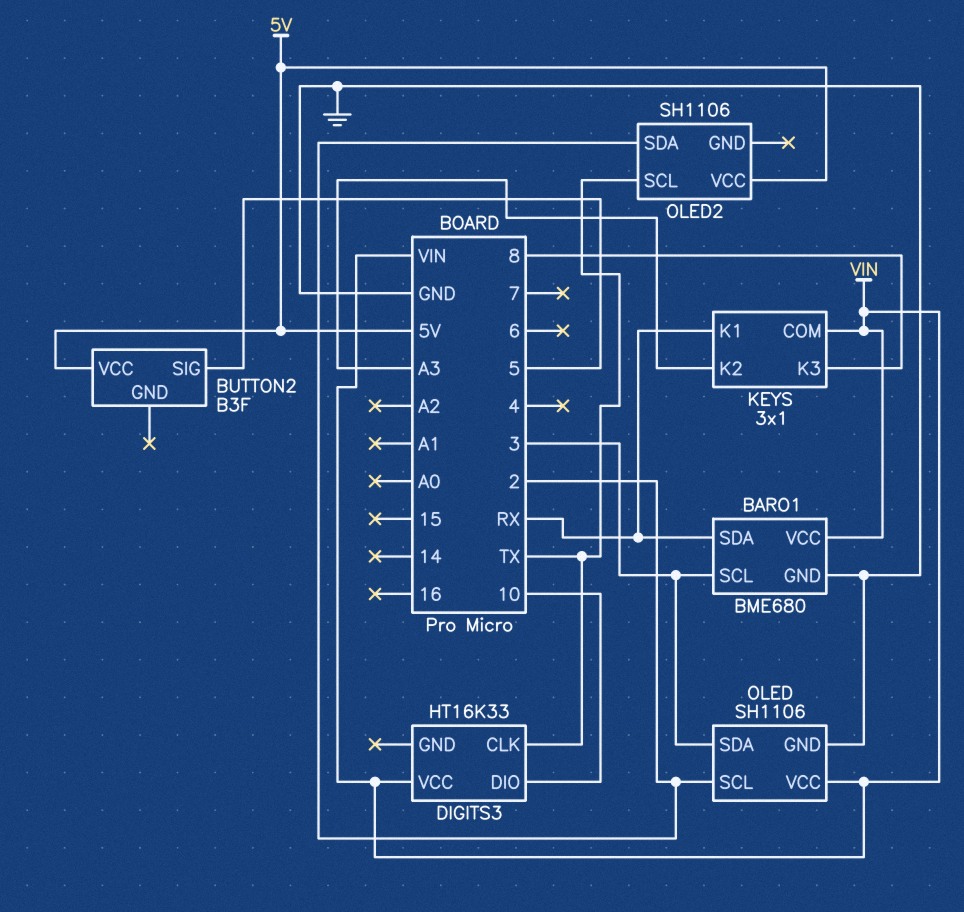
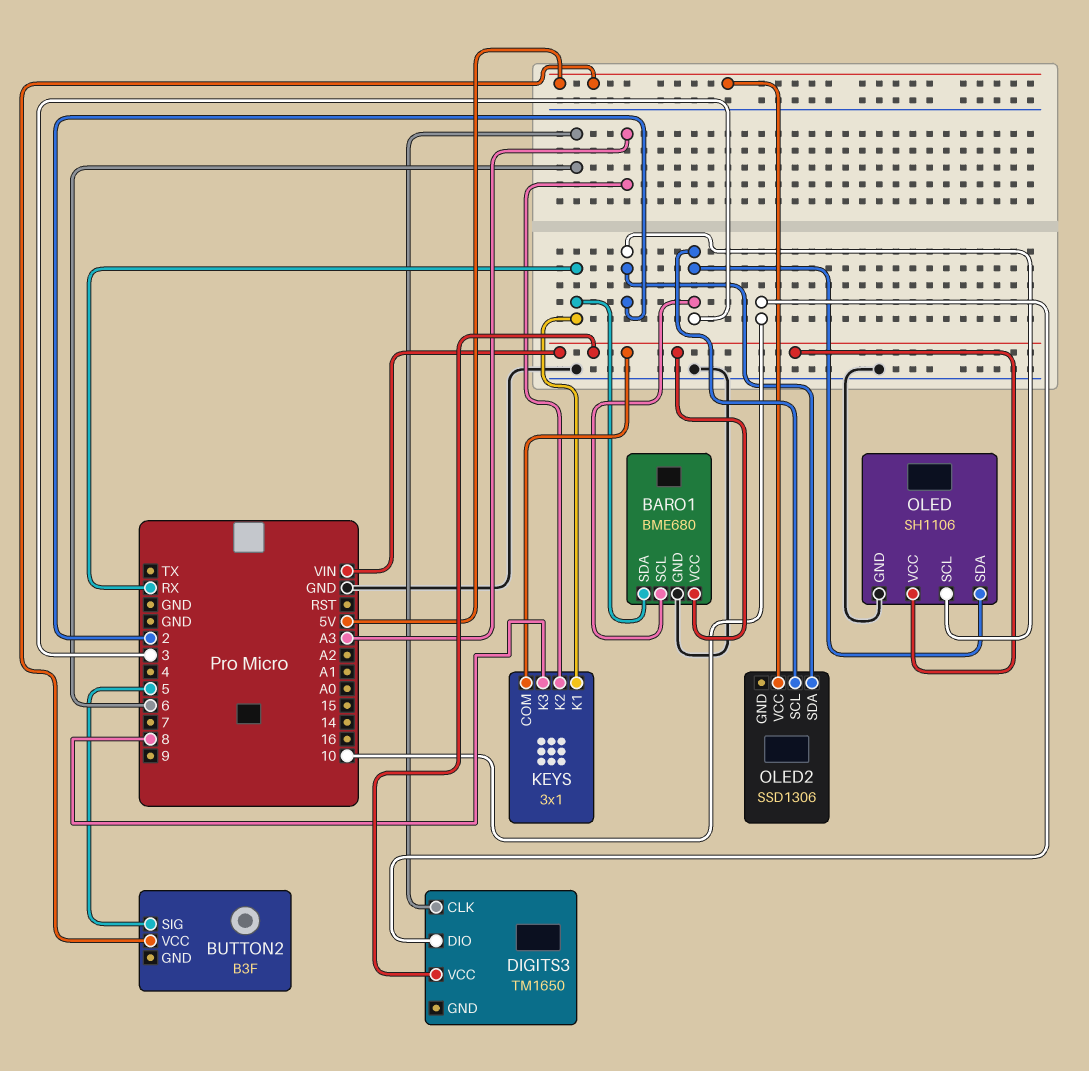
DIGITS3: HT16K33 -> TM1650
DIGITS3 pin CLK: TX -> 6
OLED2: SH1106 -> SSD1306
OLED2 pin SCL: TX -> 3

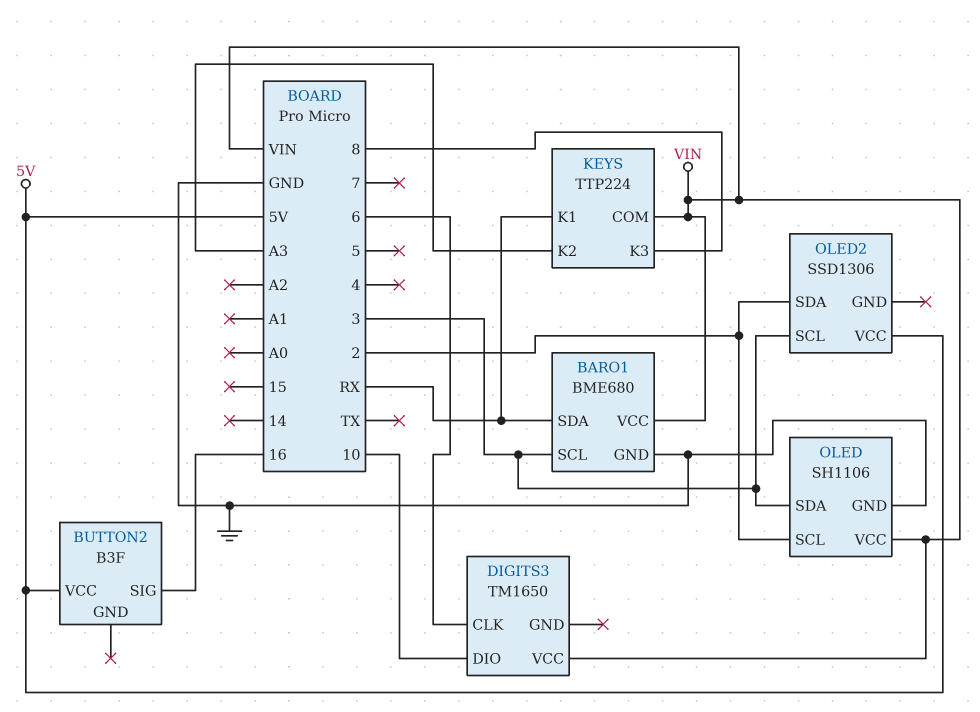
BUTTON2 pin SIG: 5 -> 16
KEYS: 3x1 -> TTP224

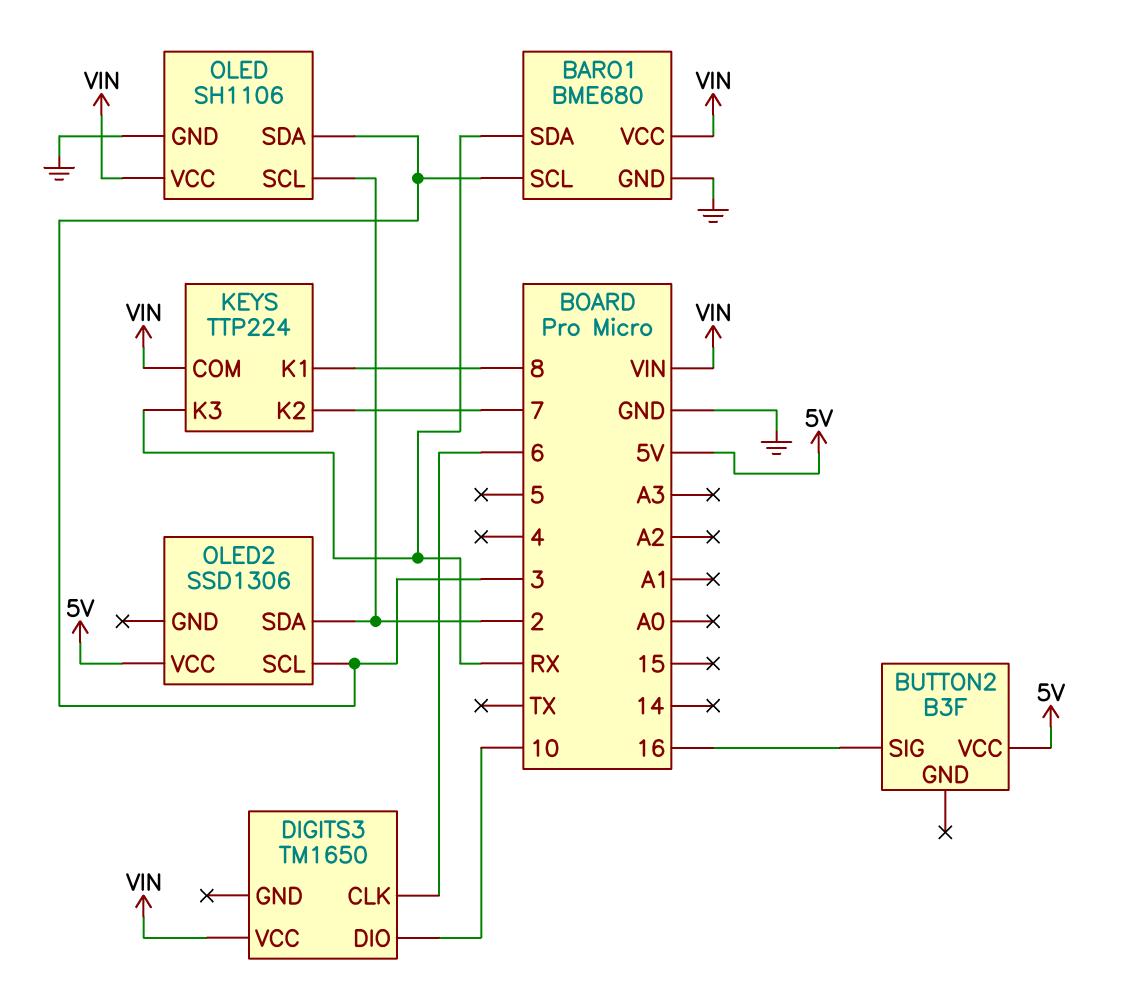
KEYS pin K1: RX -> 8
KEYS pin K2: A3 -> 7
KEYS pin K3: 8 -> RX

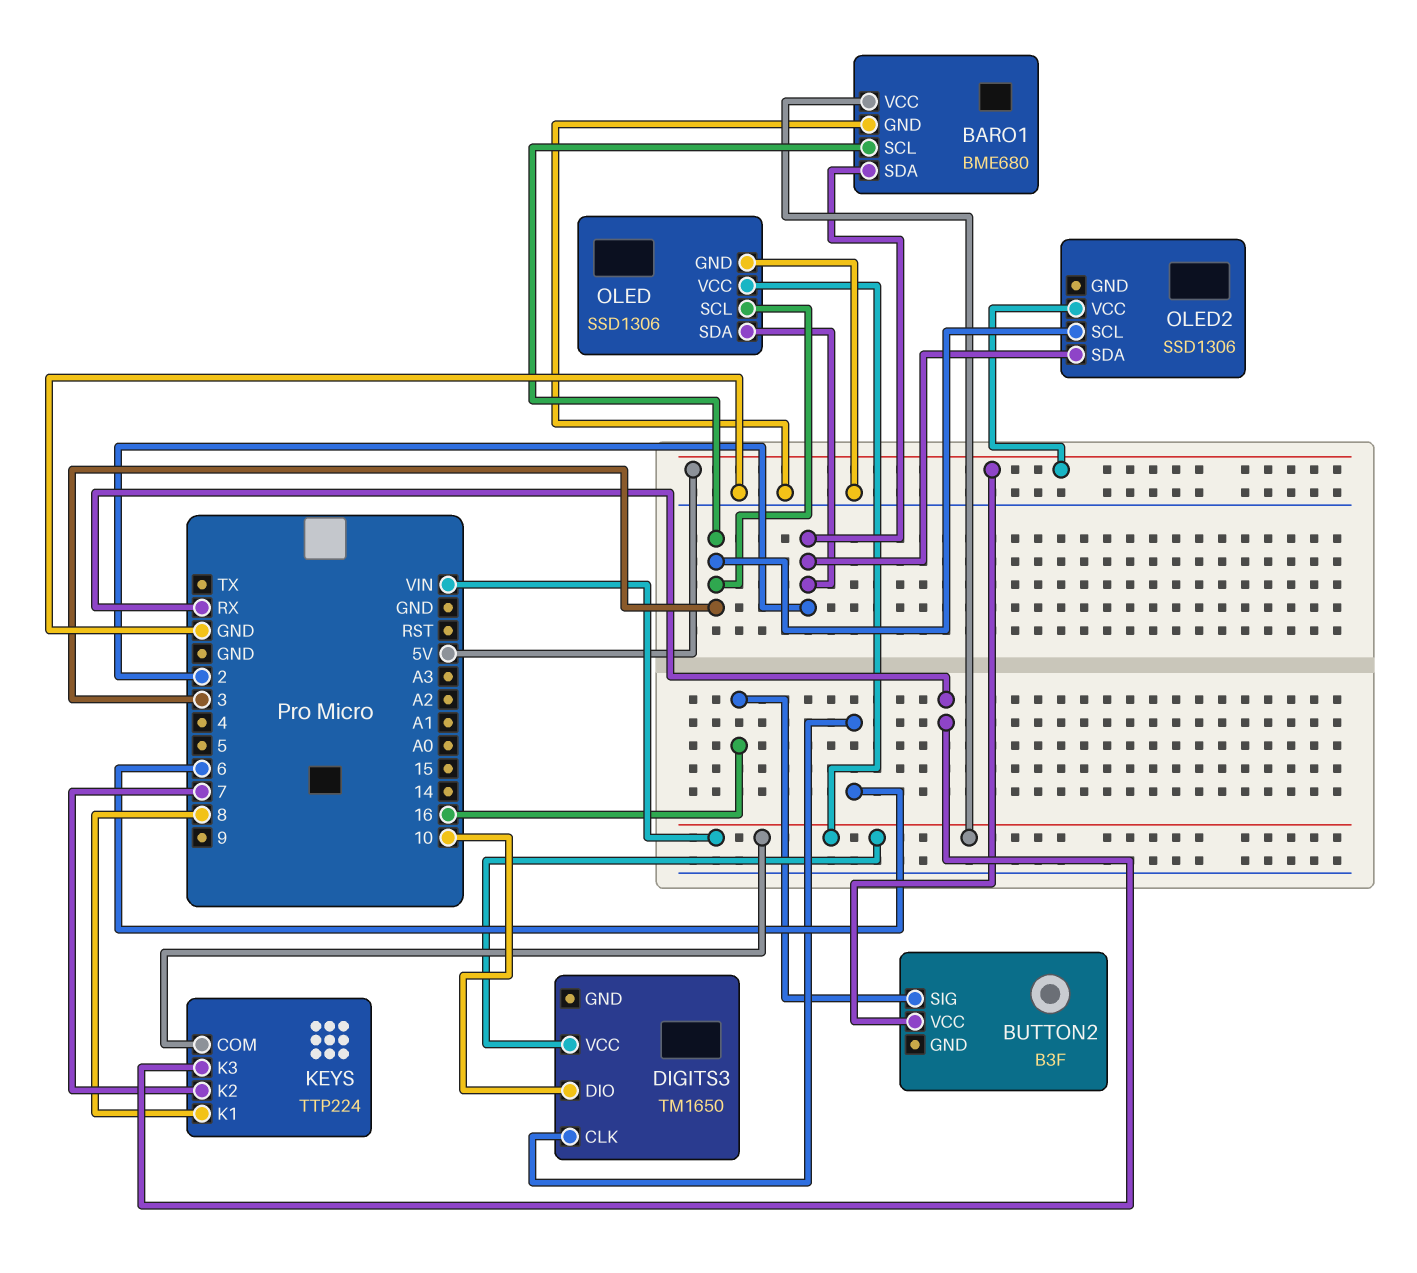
BARO1 pin SDA: RX -> 2
OLED: SH1106 -> SSD1306
OLED pin SCL: 2 -> 3
OLED pin SDA: 3 -> 2

